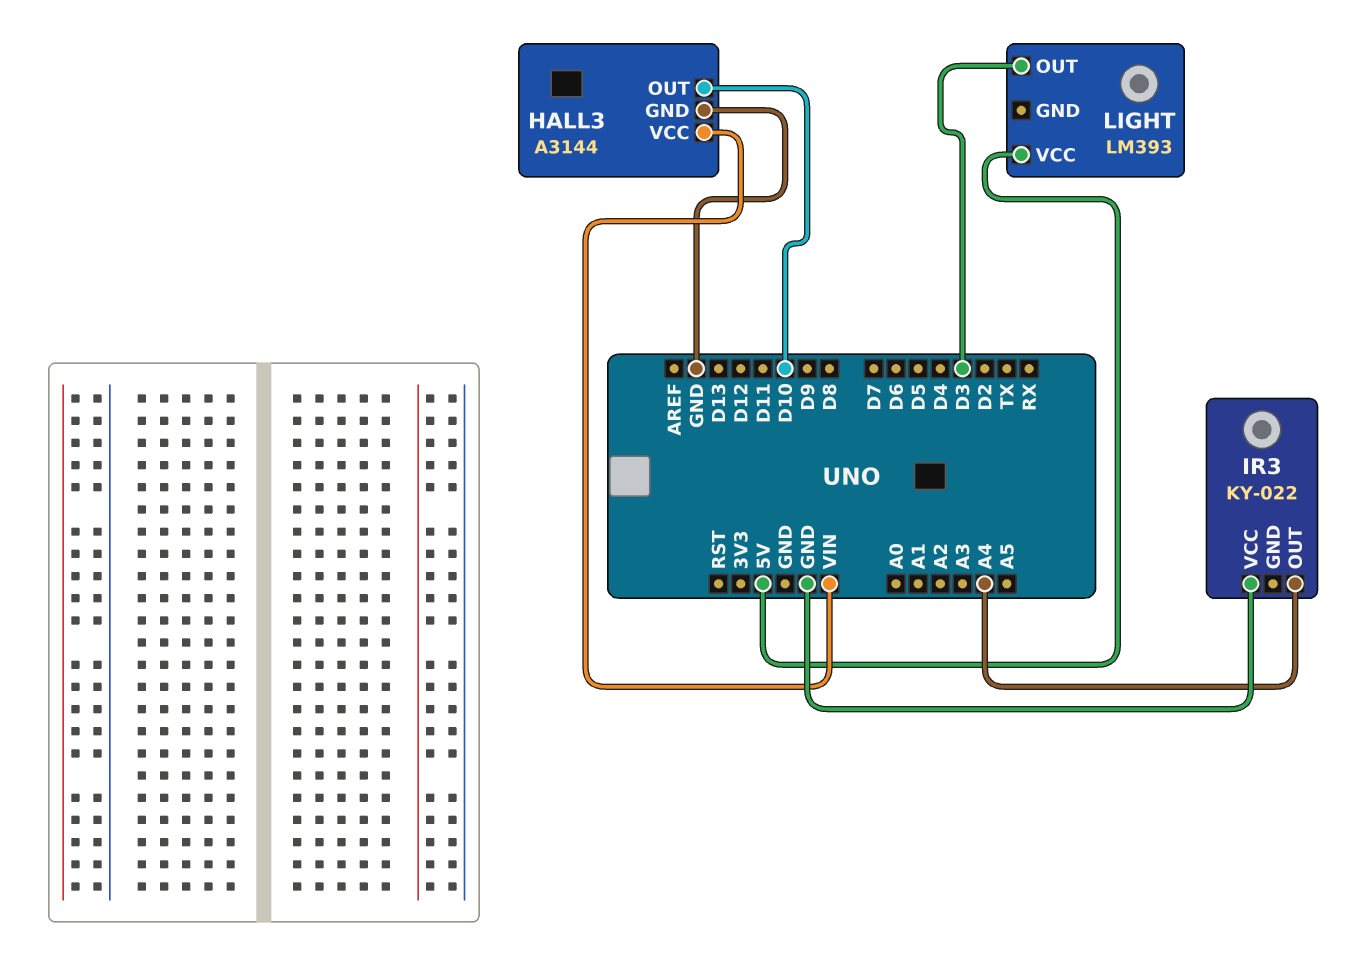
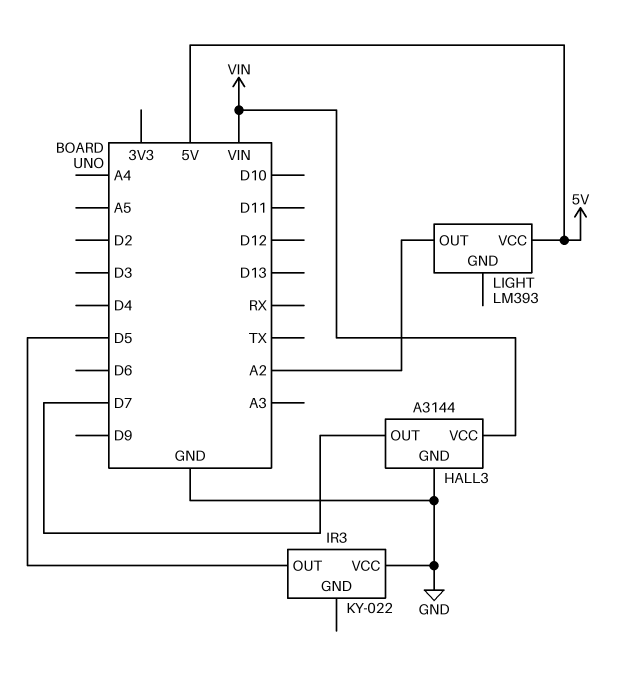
HALL3 pin OUT: D10 -> D7
IR3 pin OUT: A4 -> D5
LIGHT pin OUT: D3 -> A2

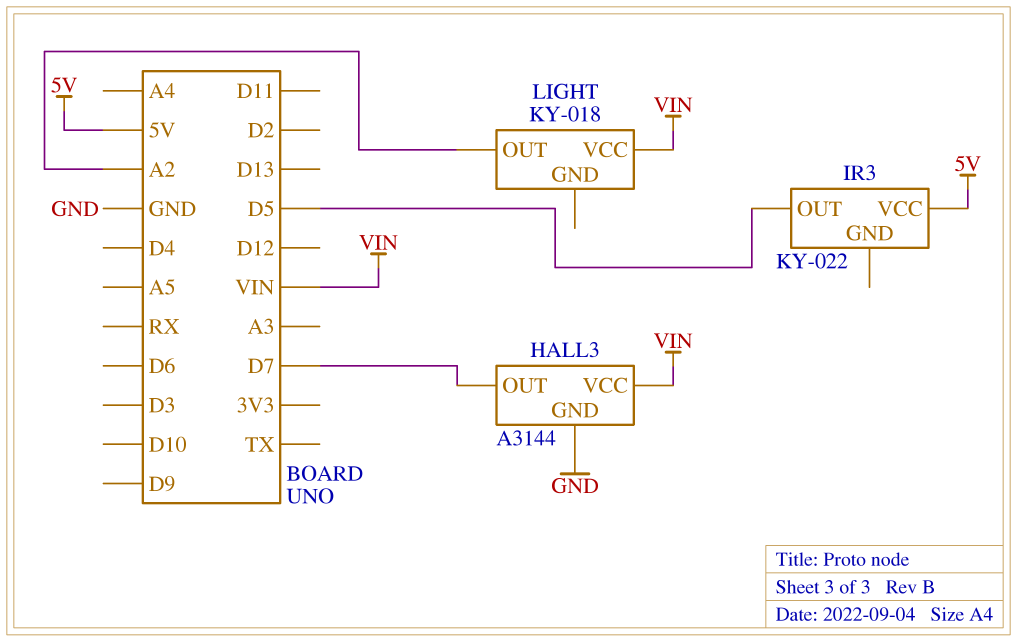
IR3 pin VCC: GND -> 5V
LIGHT: LM393 -> KY-018
LIGHT pin VCC: 5V -> VIN

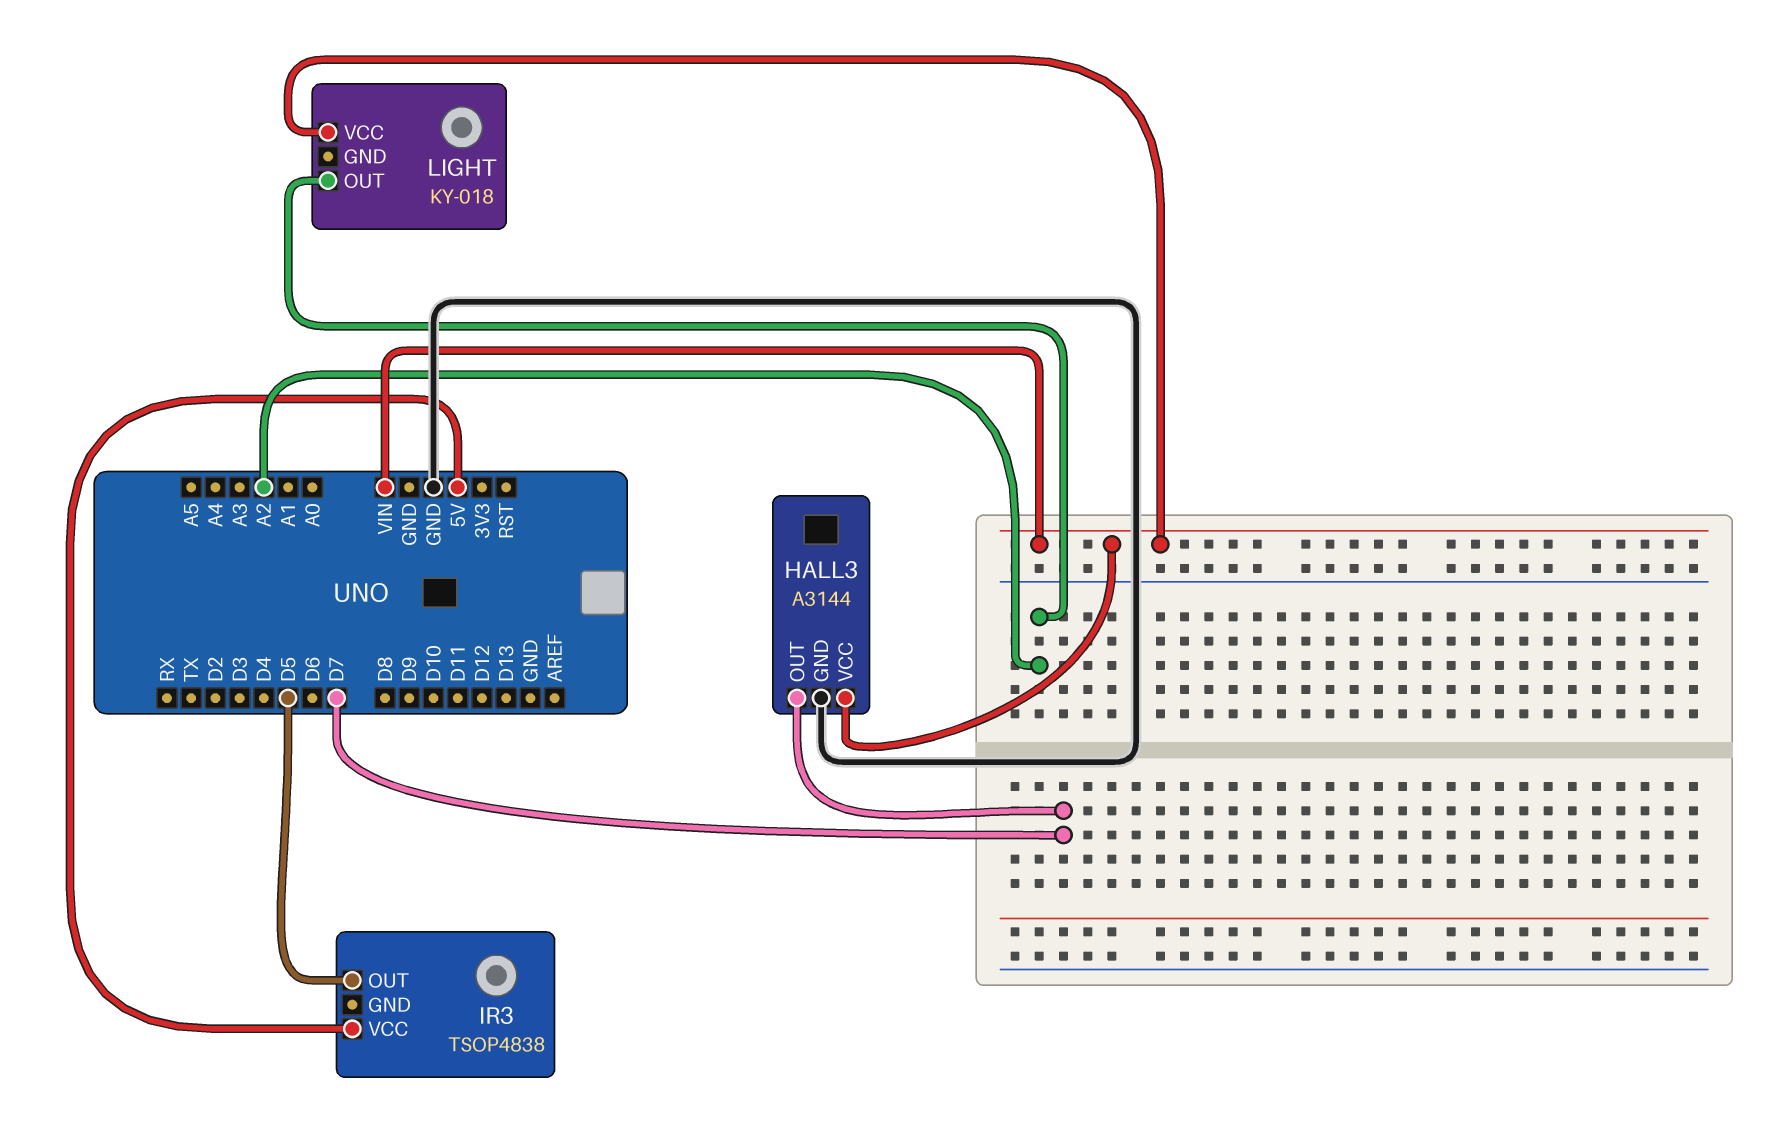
IR3: KY-022 -> TSOP4838

